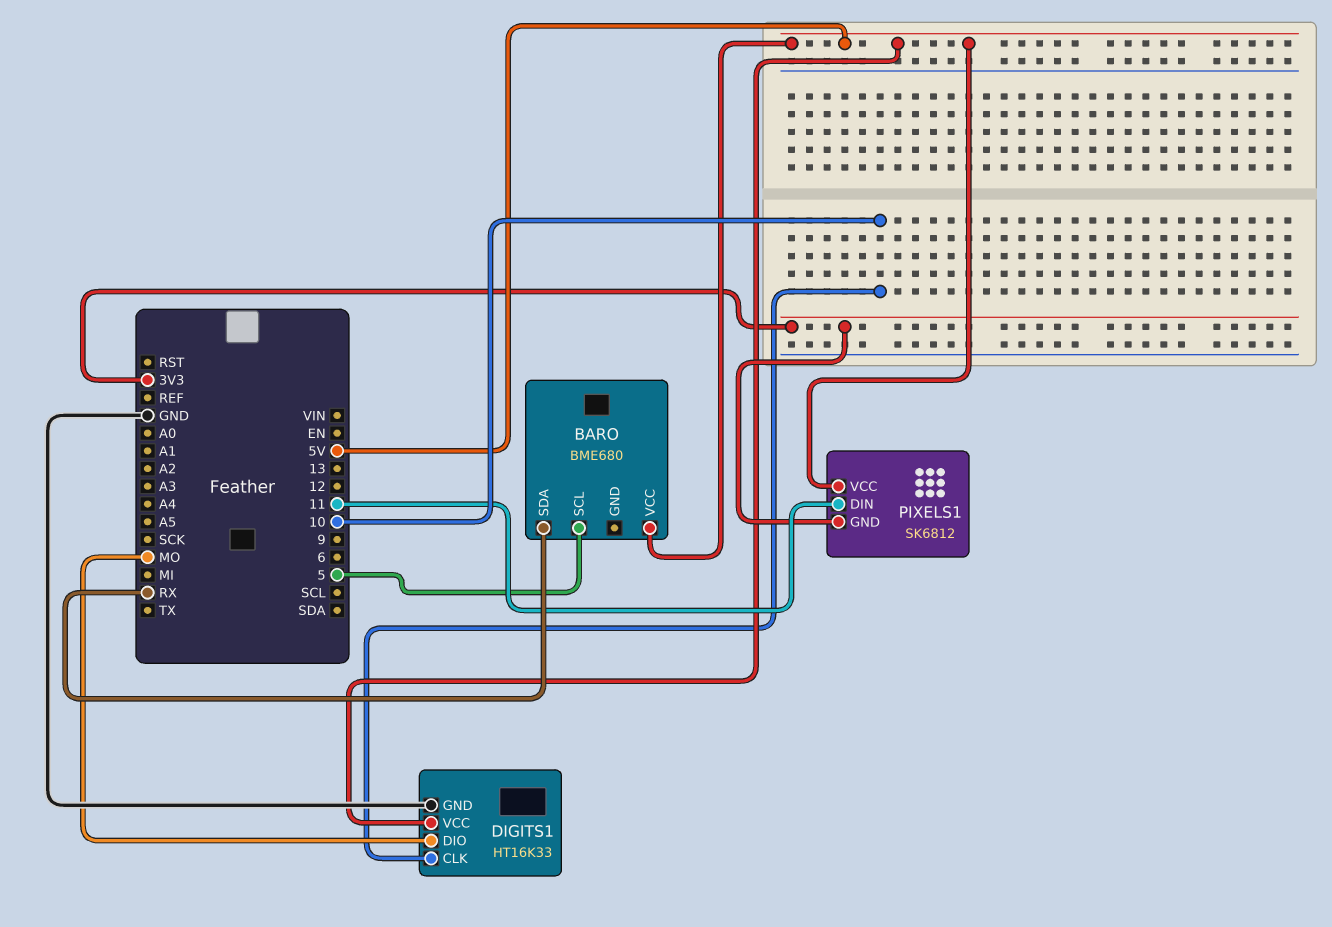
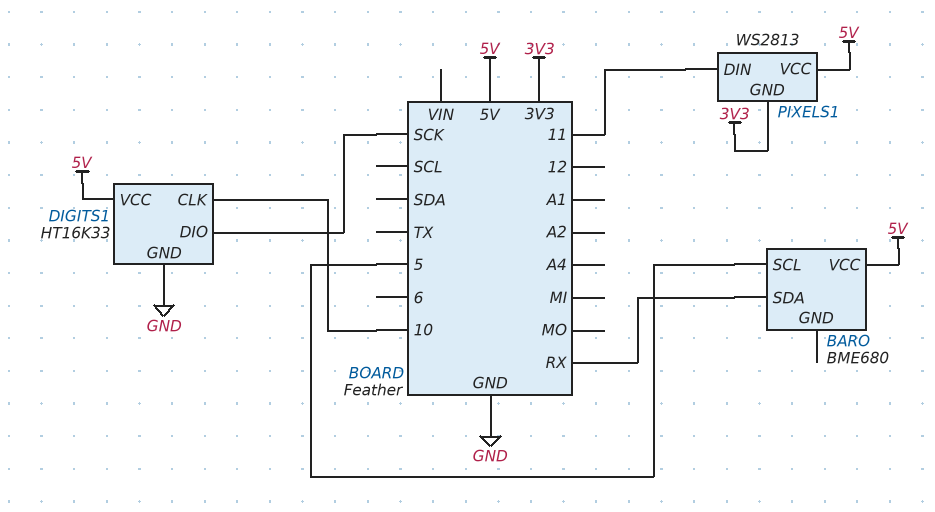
DIGITS1 pin DIO: MO -> SCK
PIXELS1: SK6812 -> WS2813

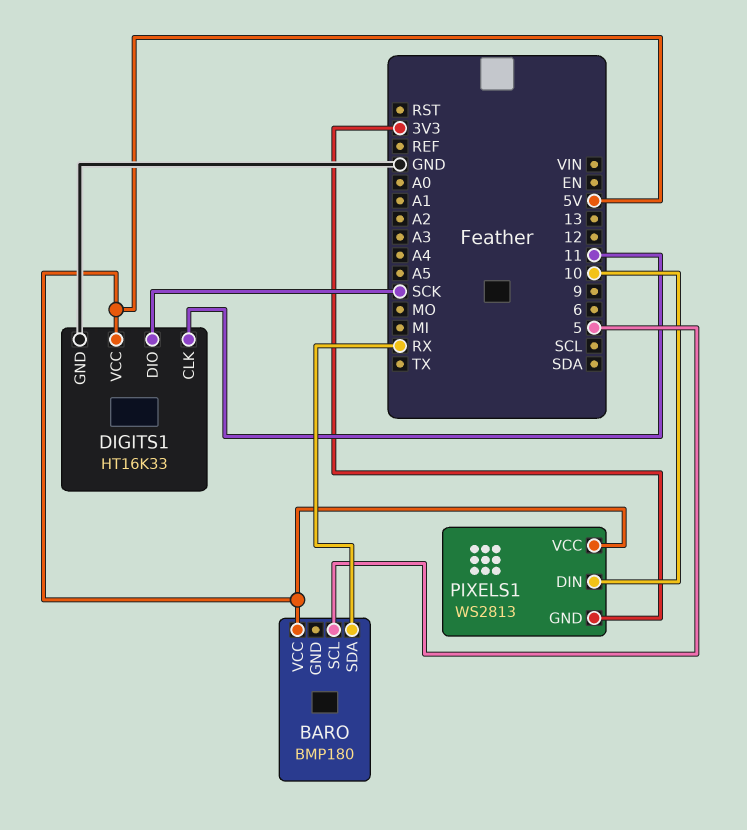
BARO: BME680 -> BMP180
DIGITS1 pin CLK: 10 -> 11
PIXELS1 pin DIN: 11 -> 10

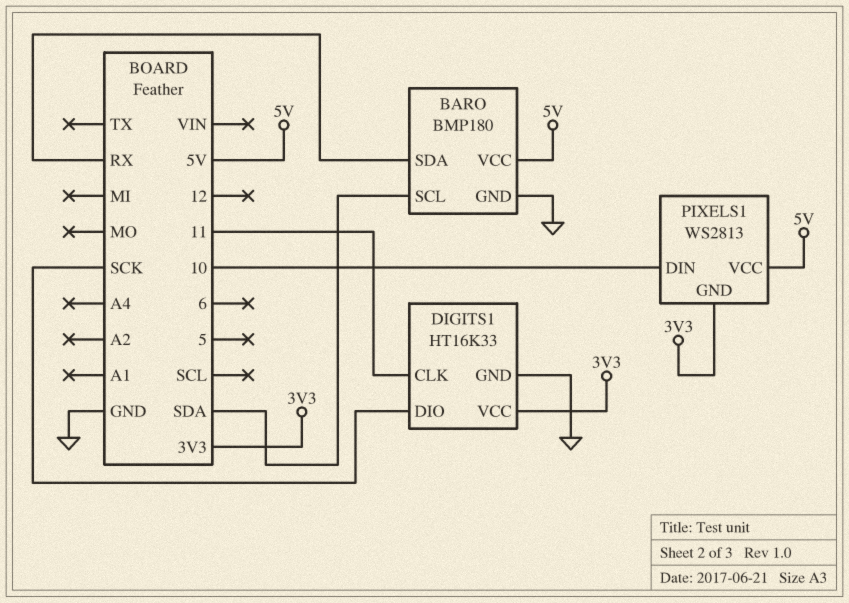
BARO pin GND: none -> GND
BARO pin SCL: 5 -> SDA
DIGITS1 pin VCC: 5V -> 3V3

